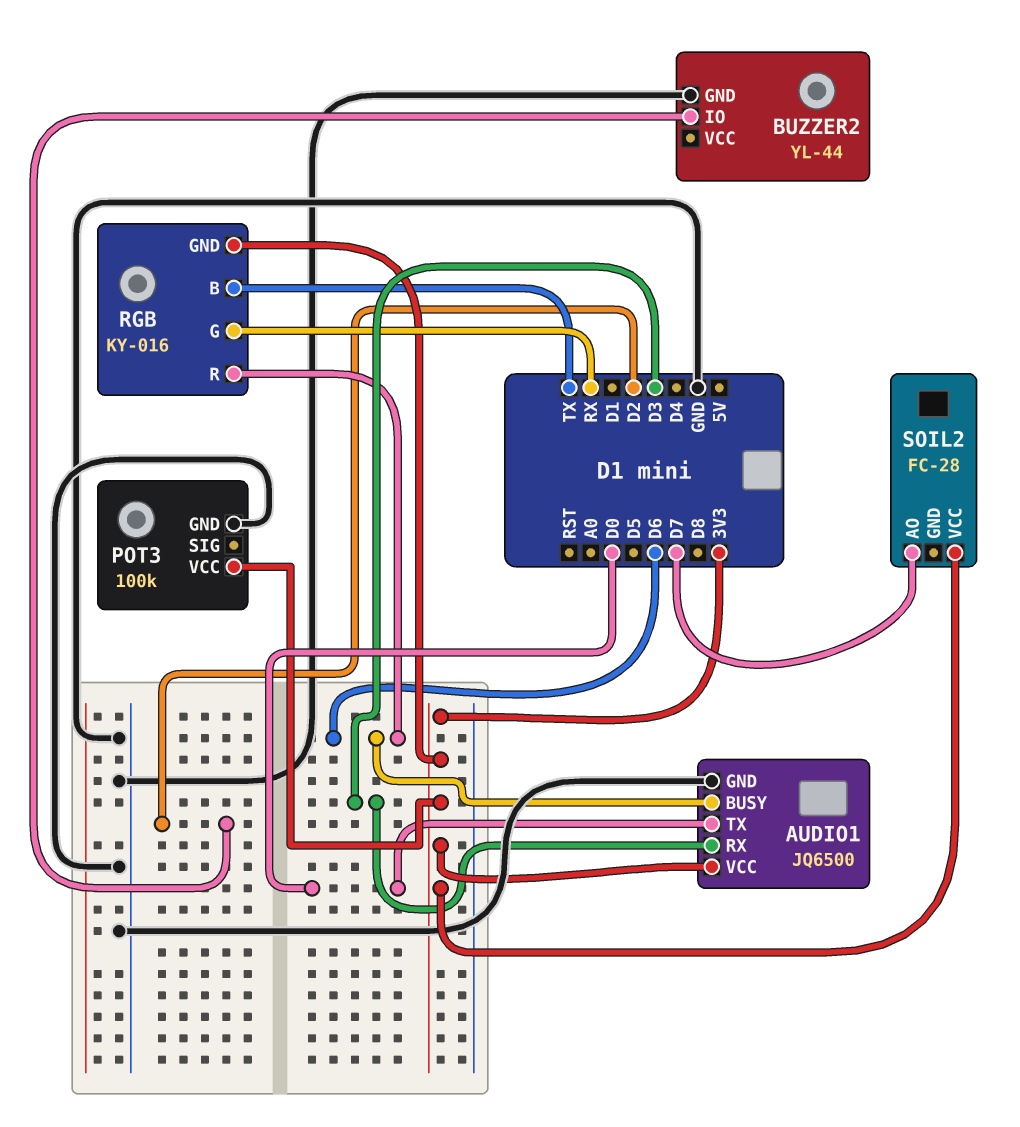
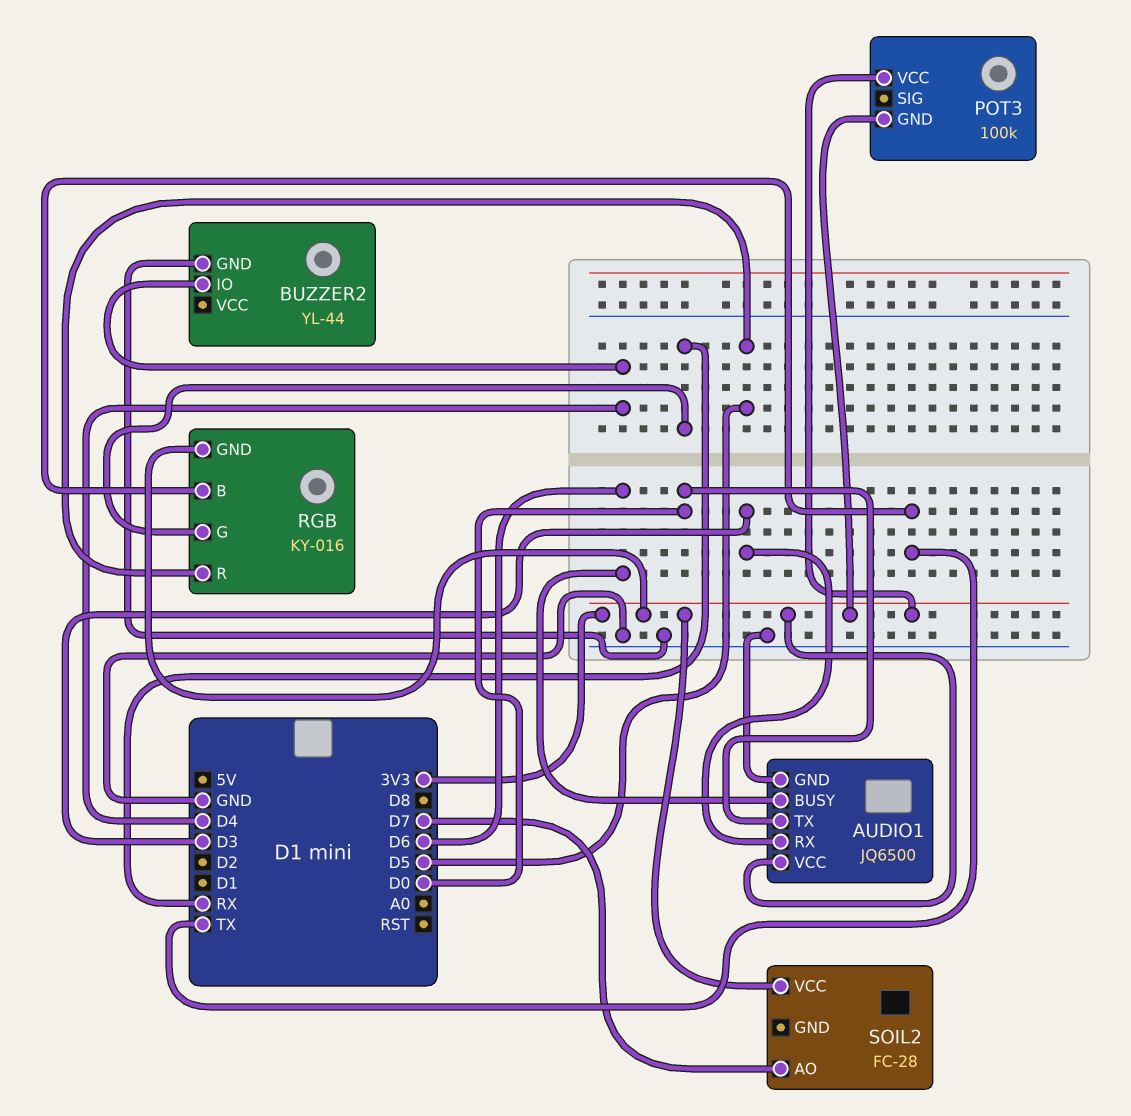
BUZZER2 pin IO: D2 -> D4
POT3 pin GND: GND -> 3V3
RGB pin R: D6 -> D5

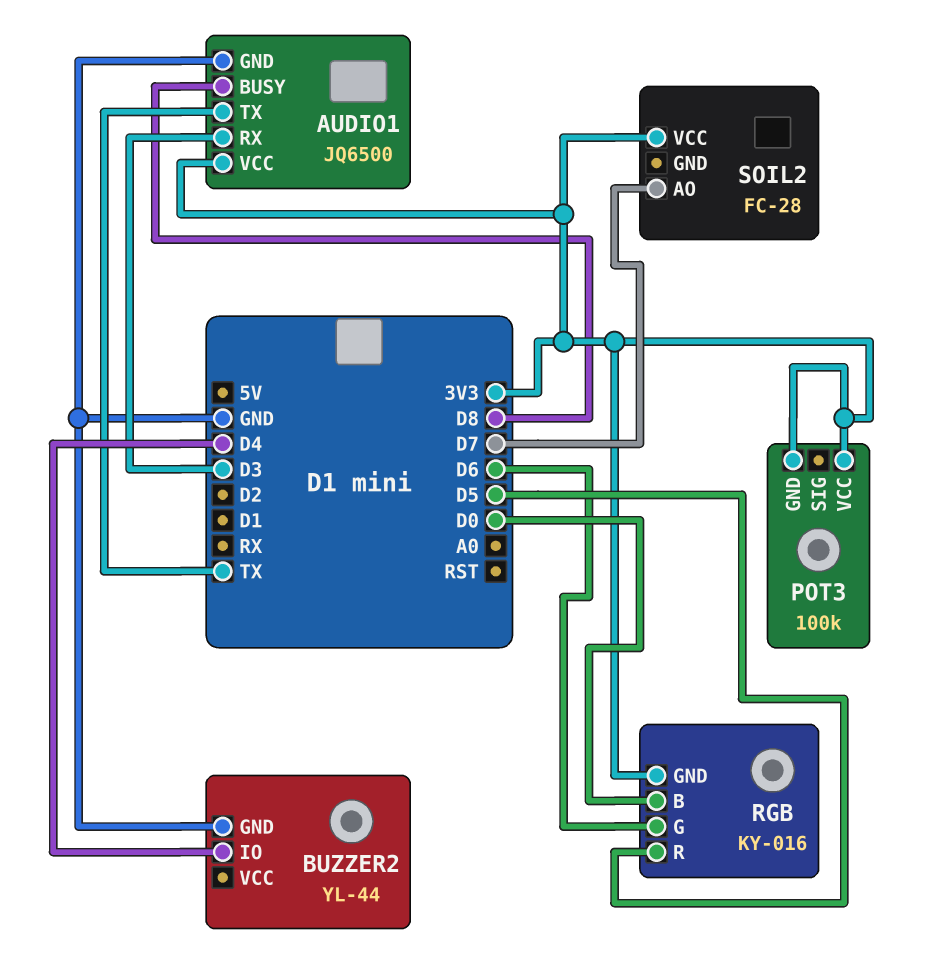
AUDIO1 pin BUSY: D6 -> D8
AUDIO1 pin TX: D0 -> TX
RGB pin B: TX -> D0
RGB pin G: RX -> D6

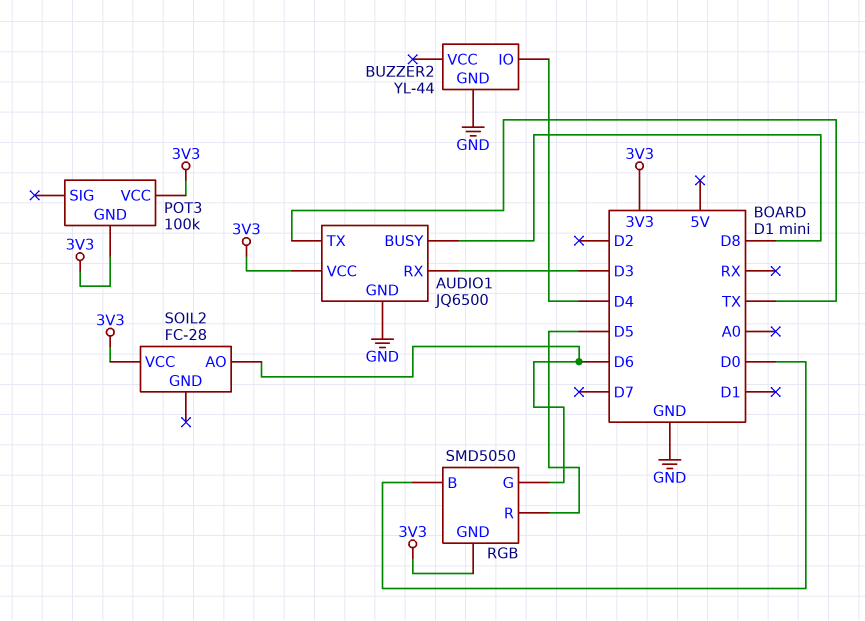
RGB: KY-016 -> SMD5050
SOIL2 pin AO: D7 -> D6

